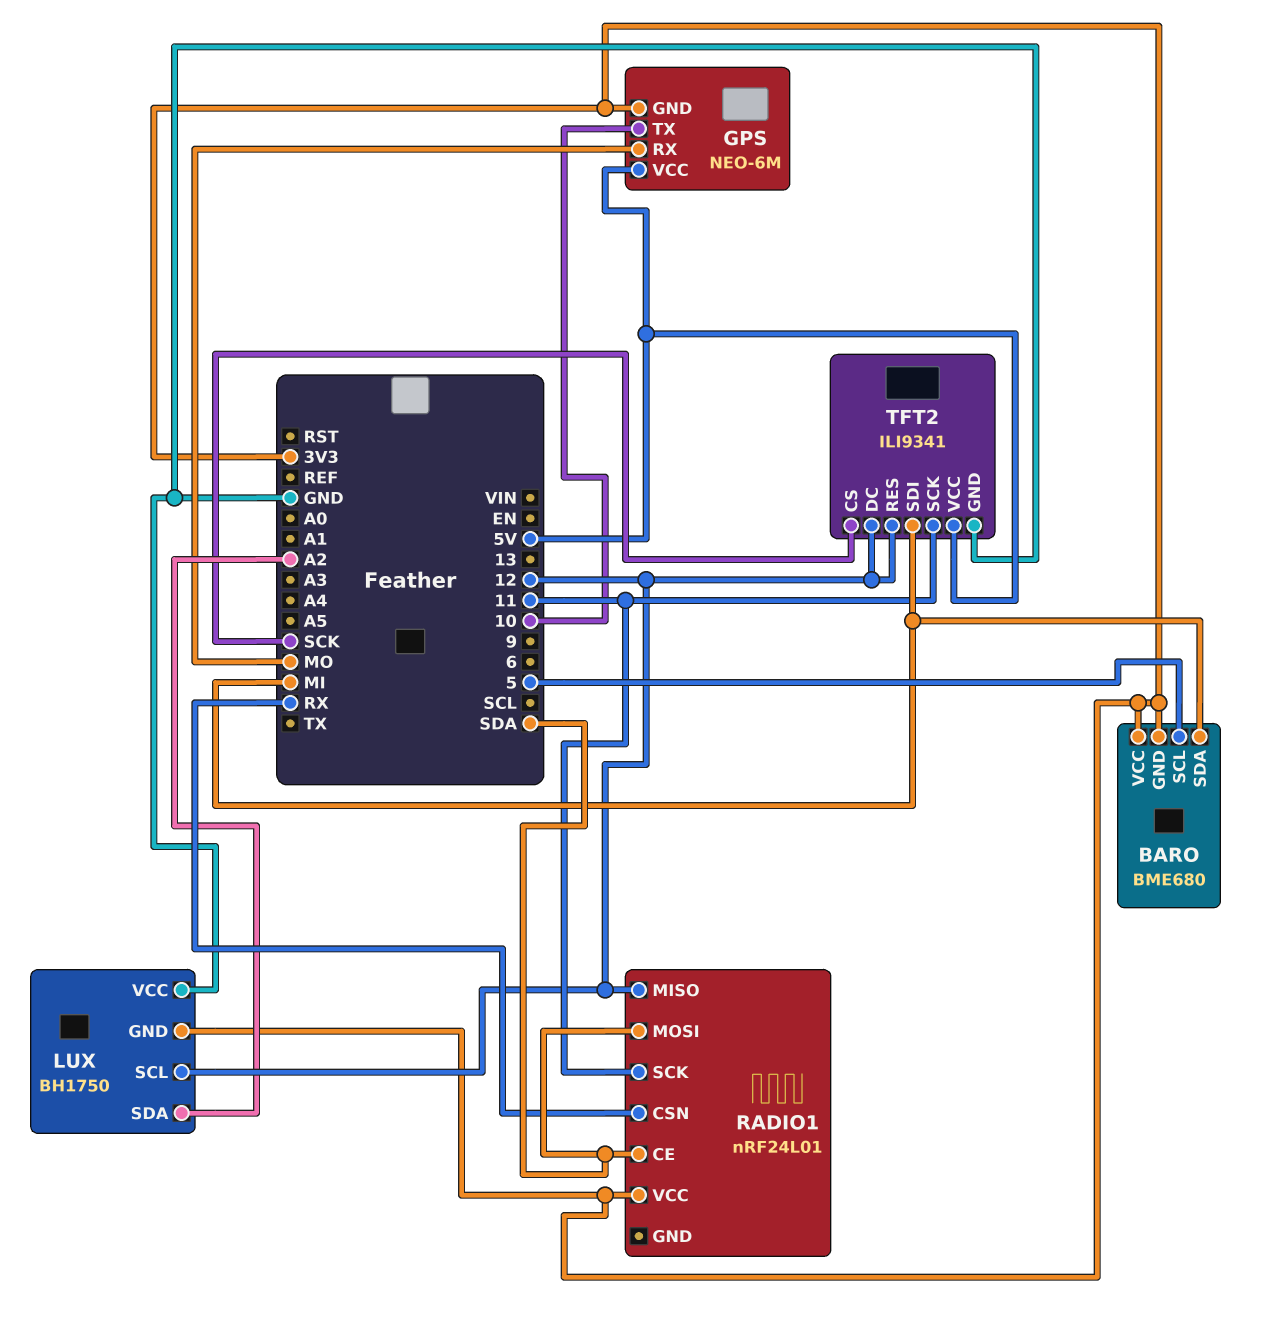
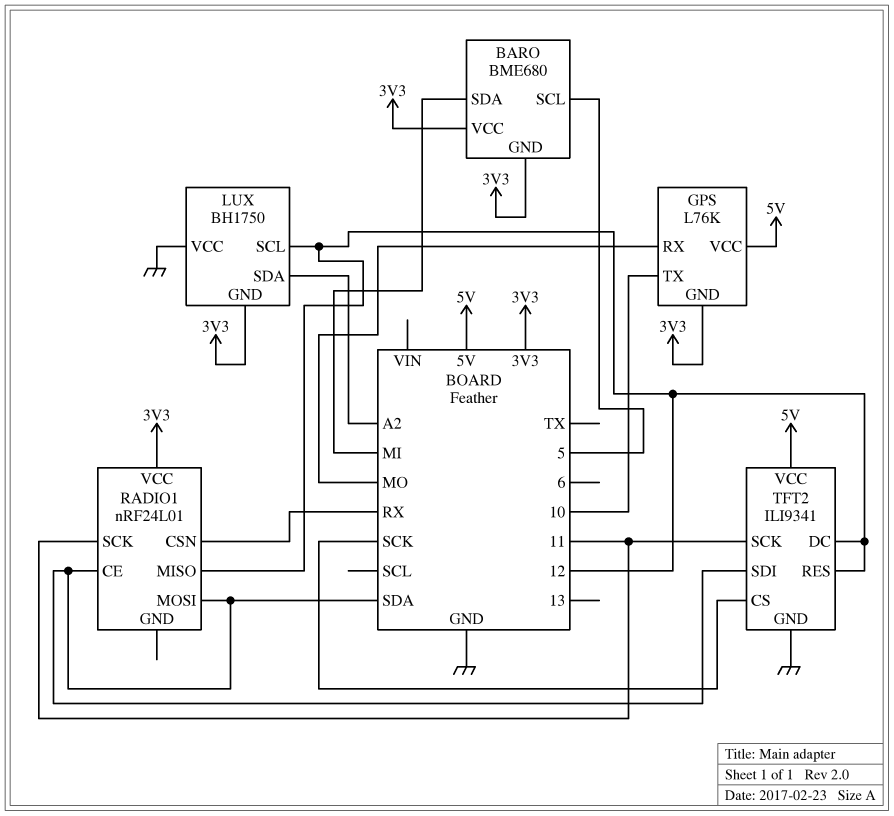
GPS: NEO-6M -> L76K
TFT2 pin SDI: MI -> SDA

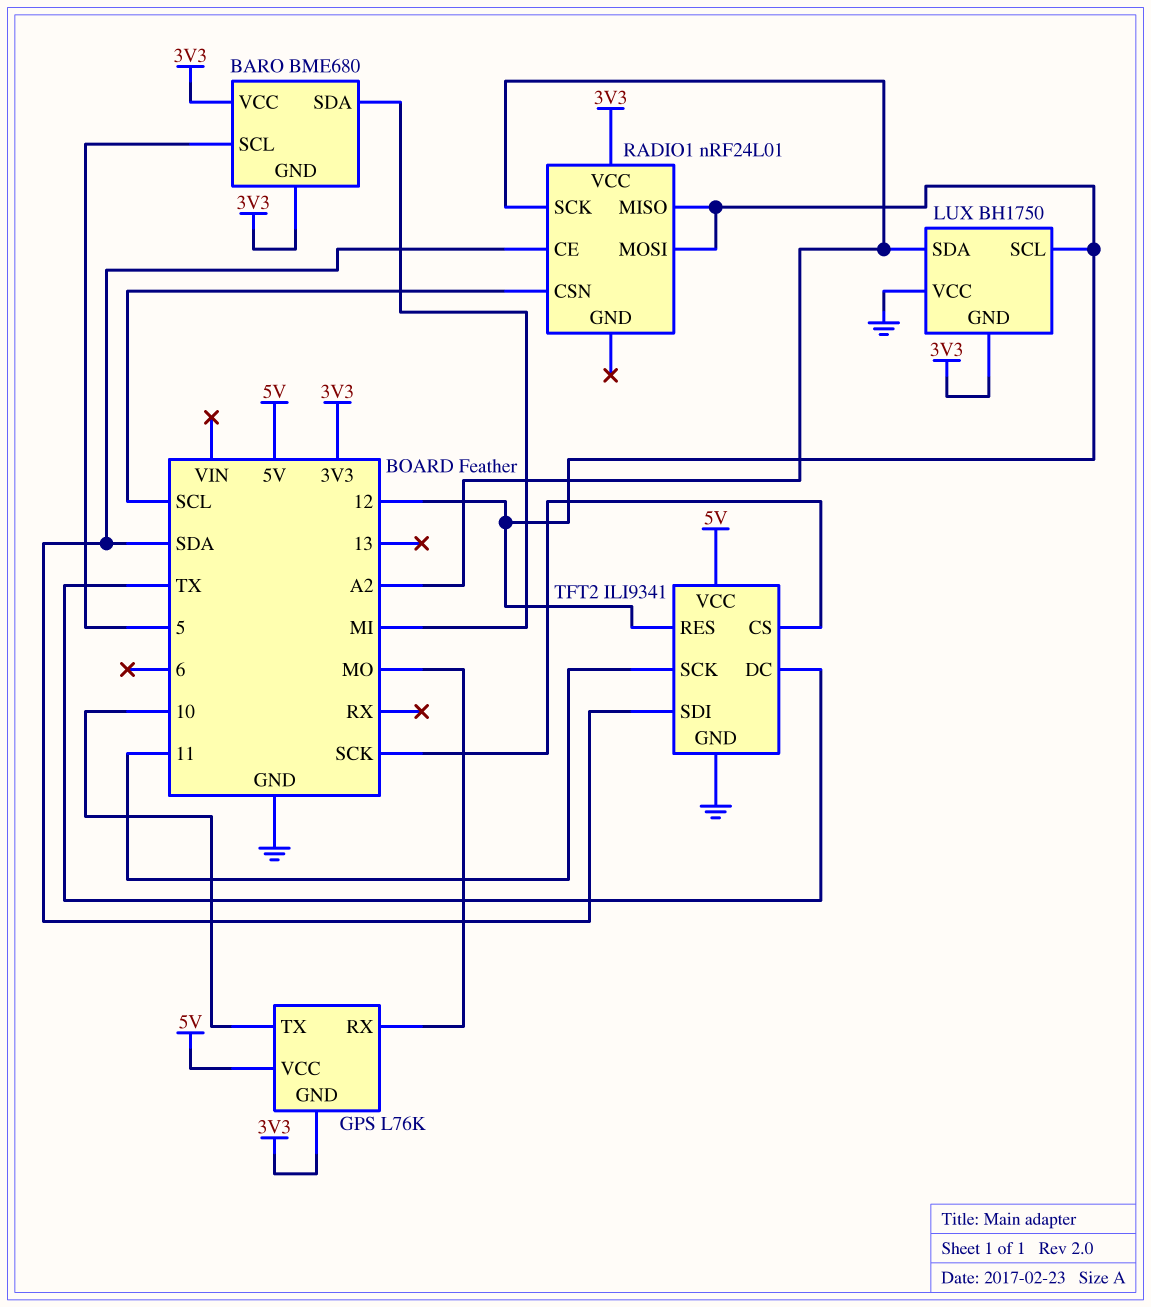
RADIO1 pin CSN: RX -> SCL
RADIO1 pin MOSI: SDA -> 12
RADIO1 pin SCK: 11 -> A2
TFT2 pin DC: 12 -> TX

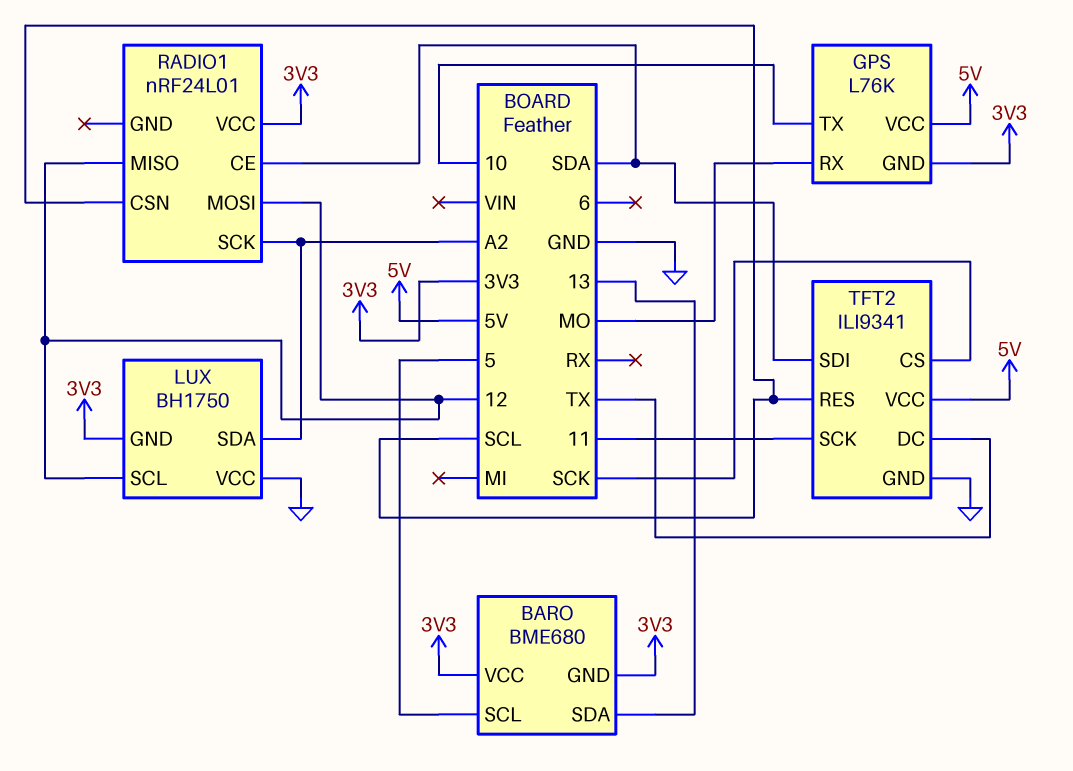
BARO pin SDA: MI -> 13
TFT2 pin RES: 12 -> SCL

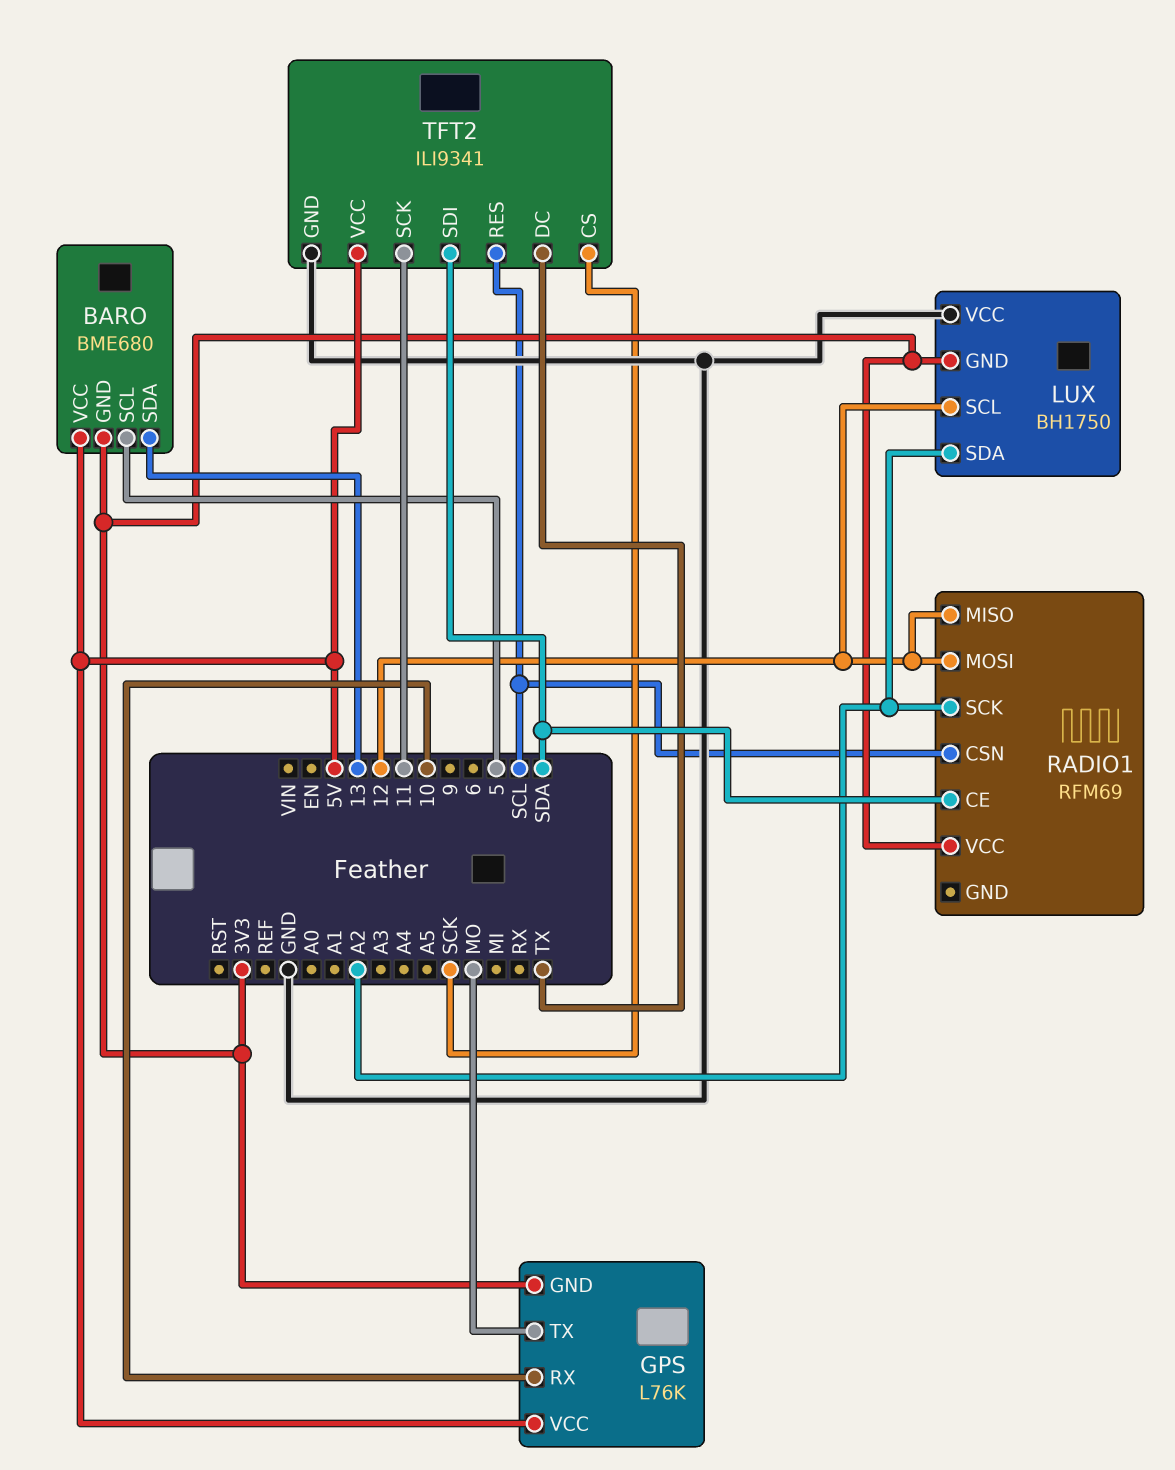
BARO pin VCC: 3V3 -> 5V
GPS pin RX: MO -> 10
GPS pin TX: 10 -> MO
RADIO1: nRF24L01 -> RFM69

